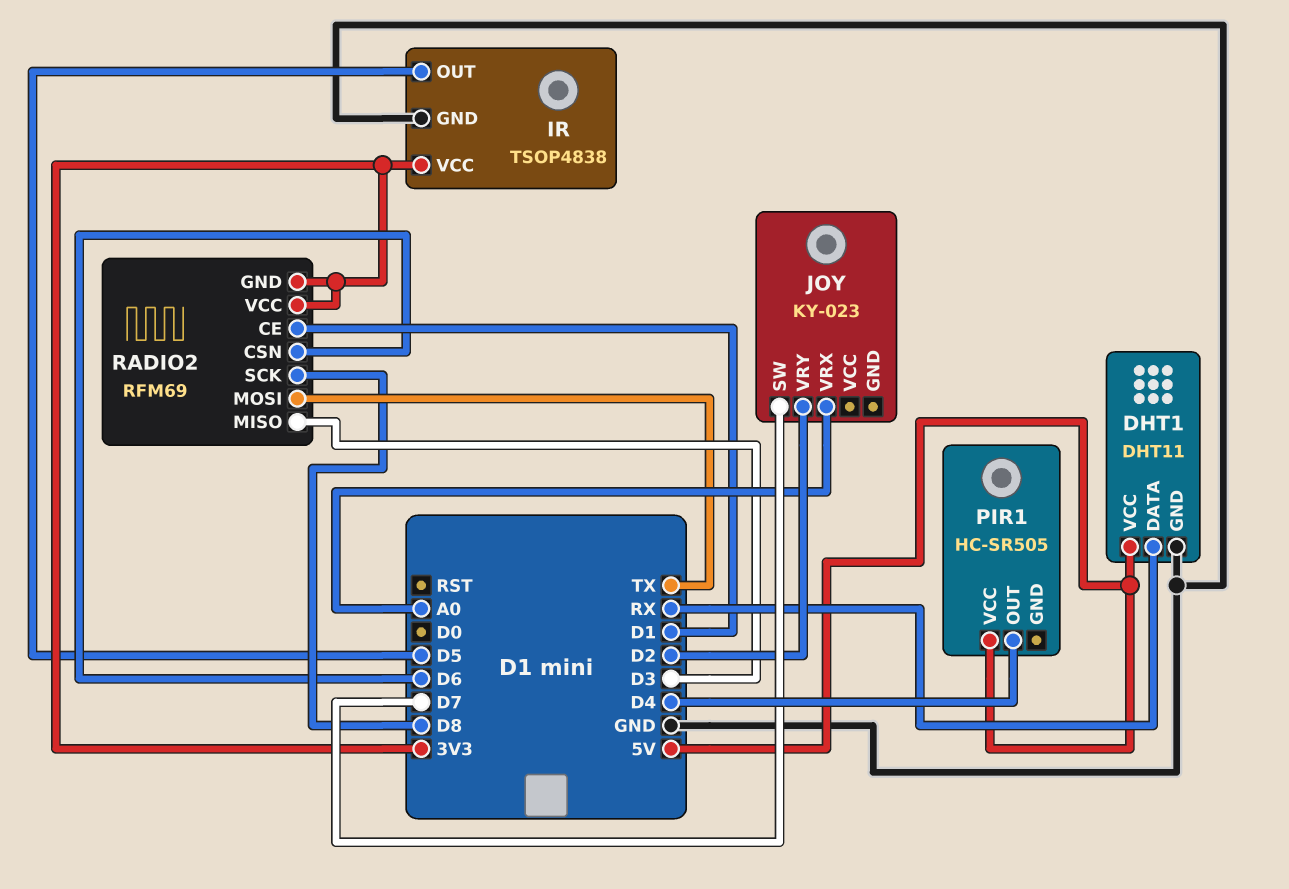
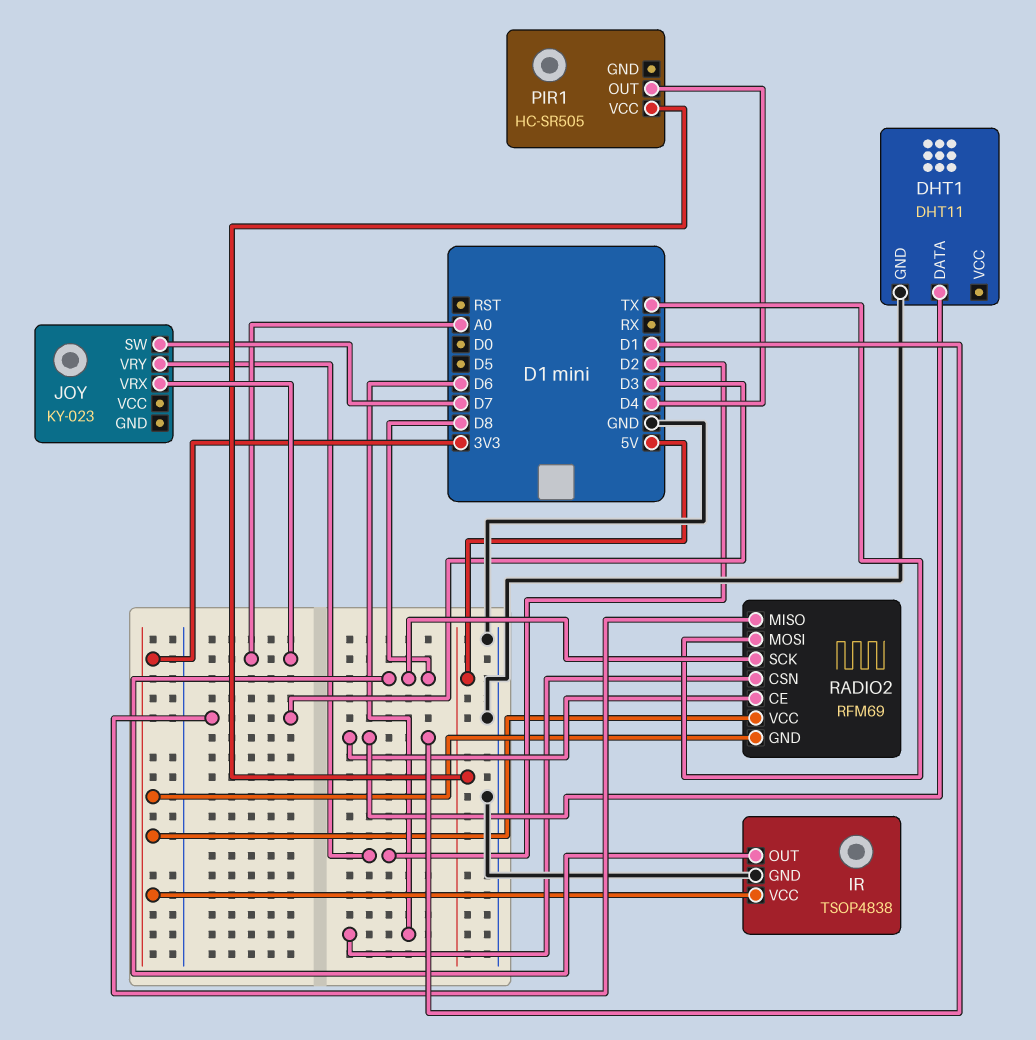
DHT1 pin DATA: RX -> D1
DHT1 pin VCC: 5V -> none
IR pin OUT: D5 -> D8

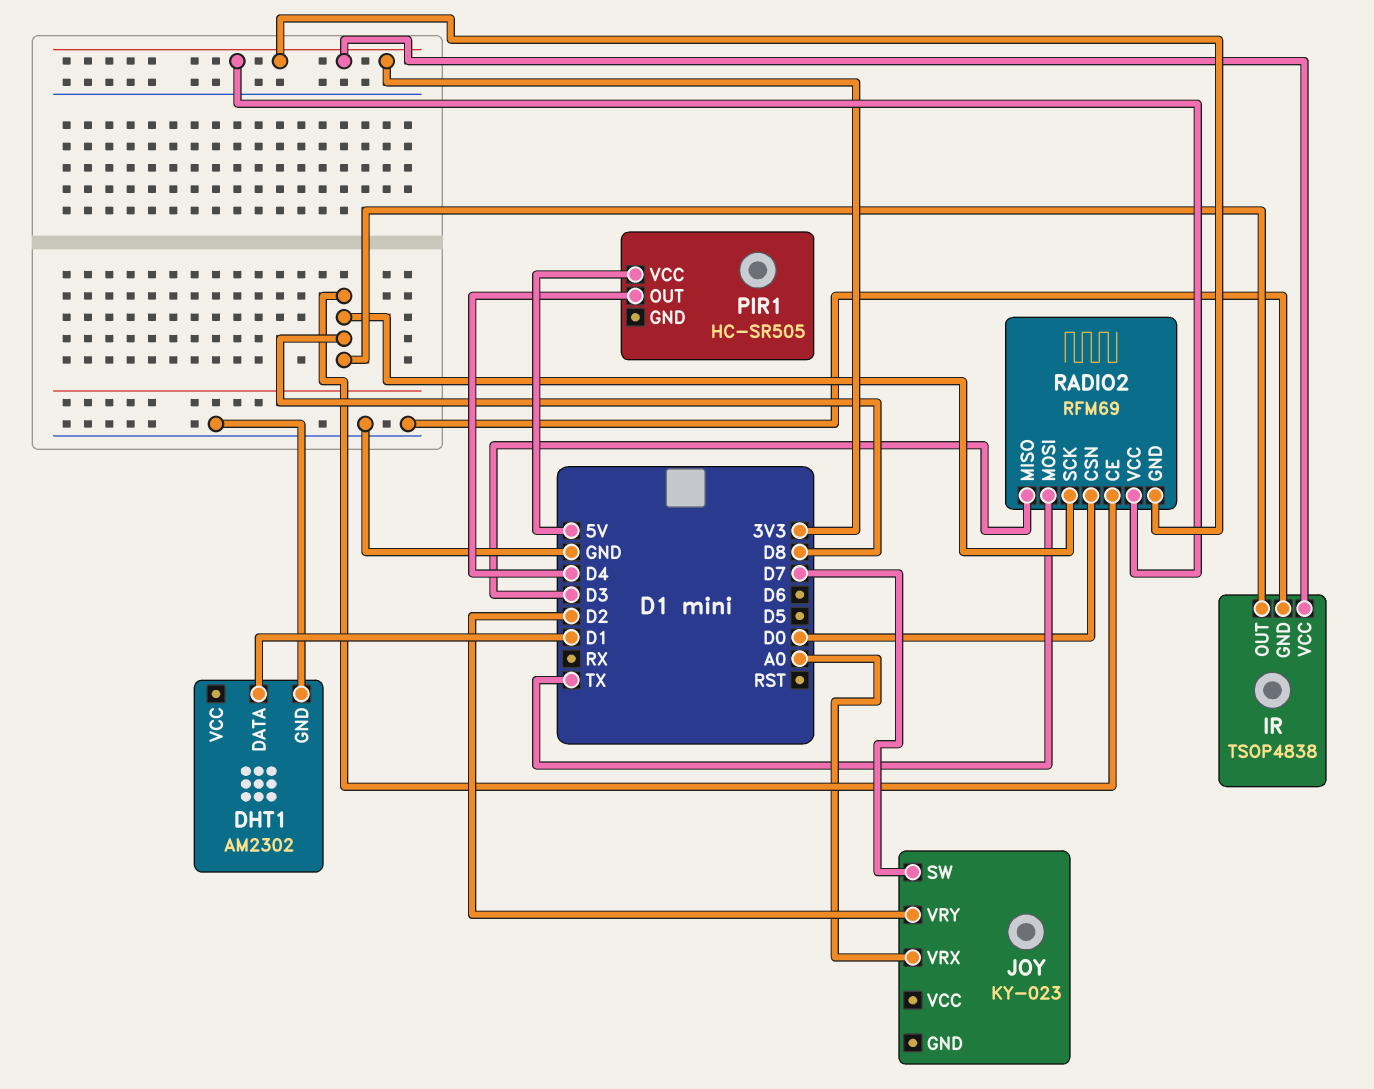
DHT1: DHT11 -> AM2302
RADIO2 pin CE: D1 -> D8
RADIO2 pin CSN: D6 -> D0

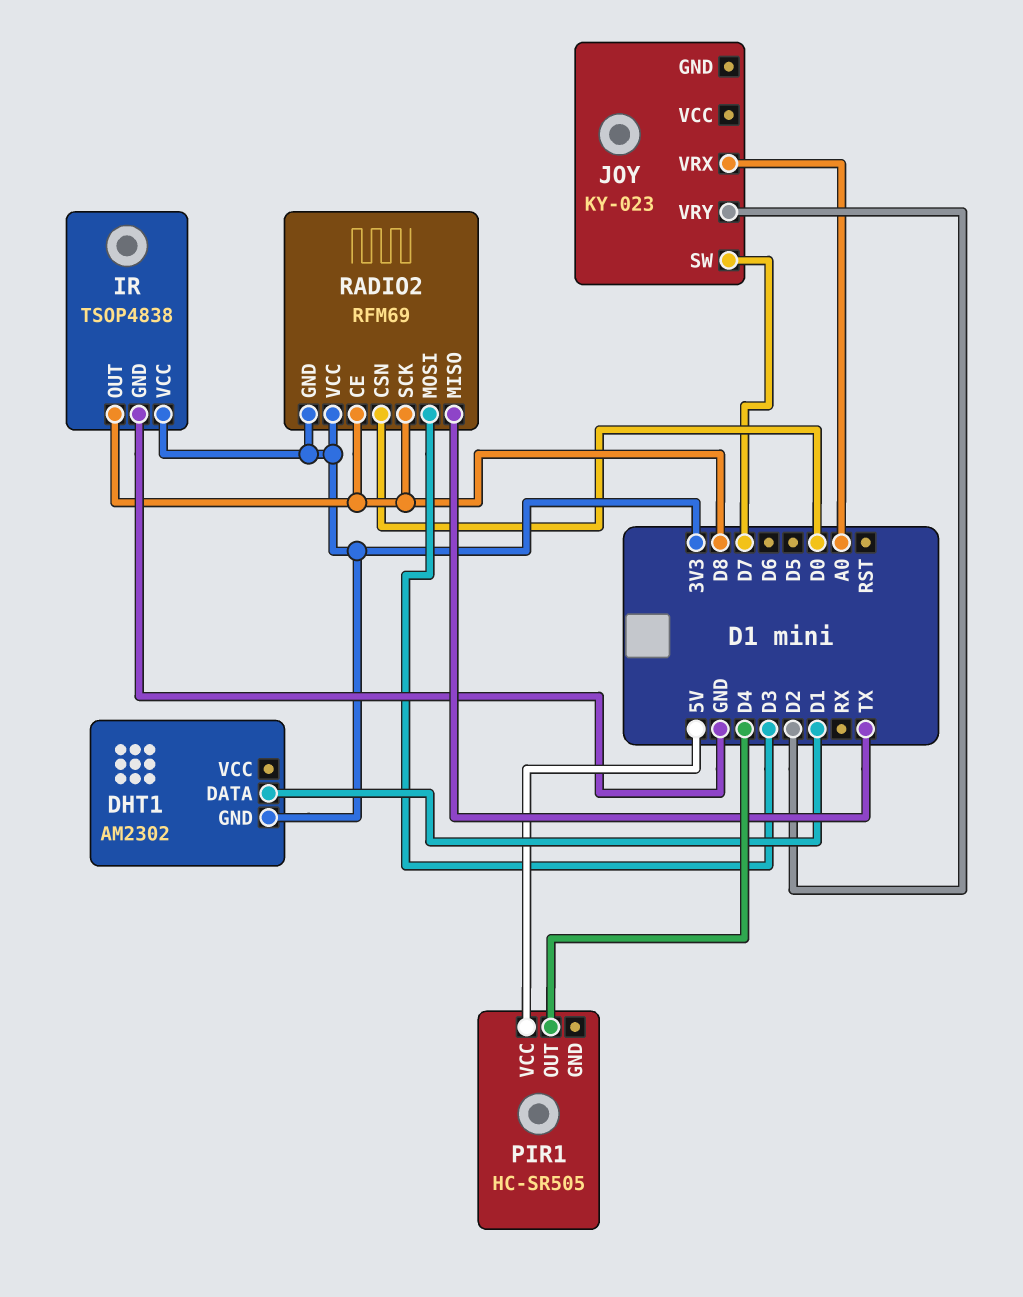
DHT1 pin GND: GND -> 3V3
RADIO2 pin MISO: D3 -> TX
RADIO2 pin MOSI: TX -> D3

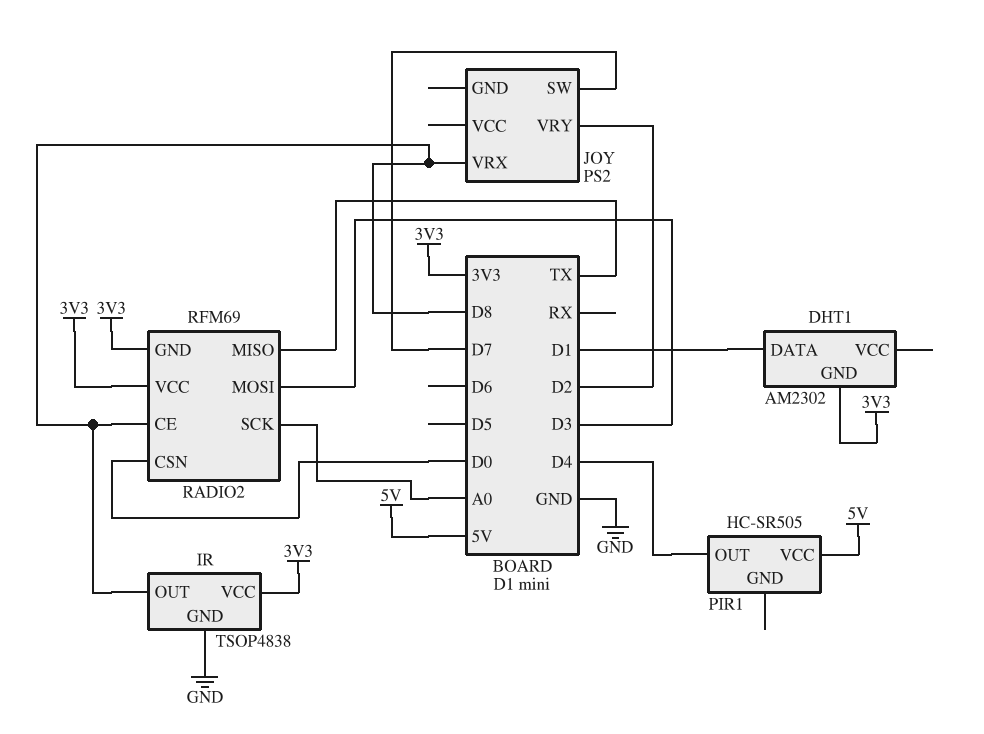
JOY: KY-023 -> PS2
JOY pin VRX: A0 -> D8
RADIO2 pin SCK: D8 -> A0

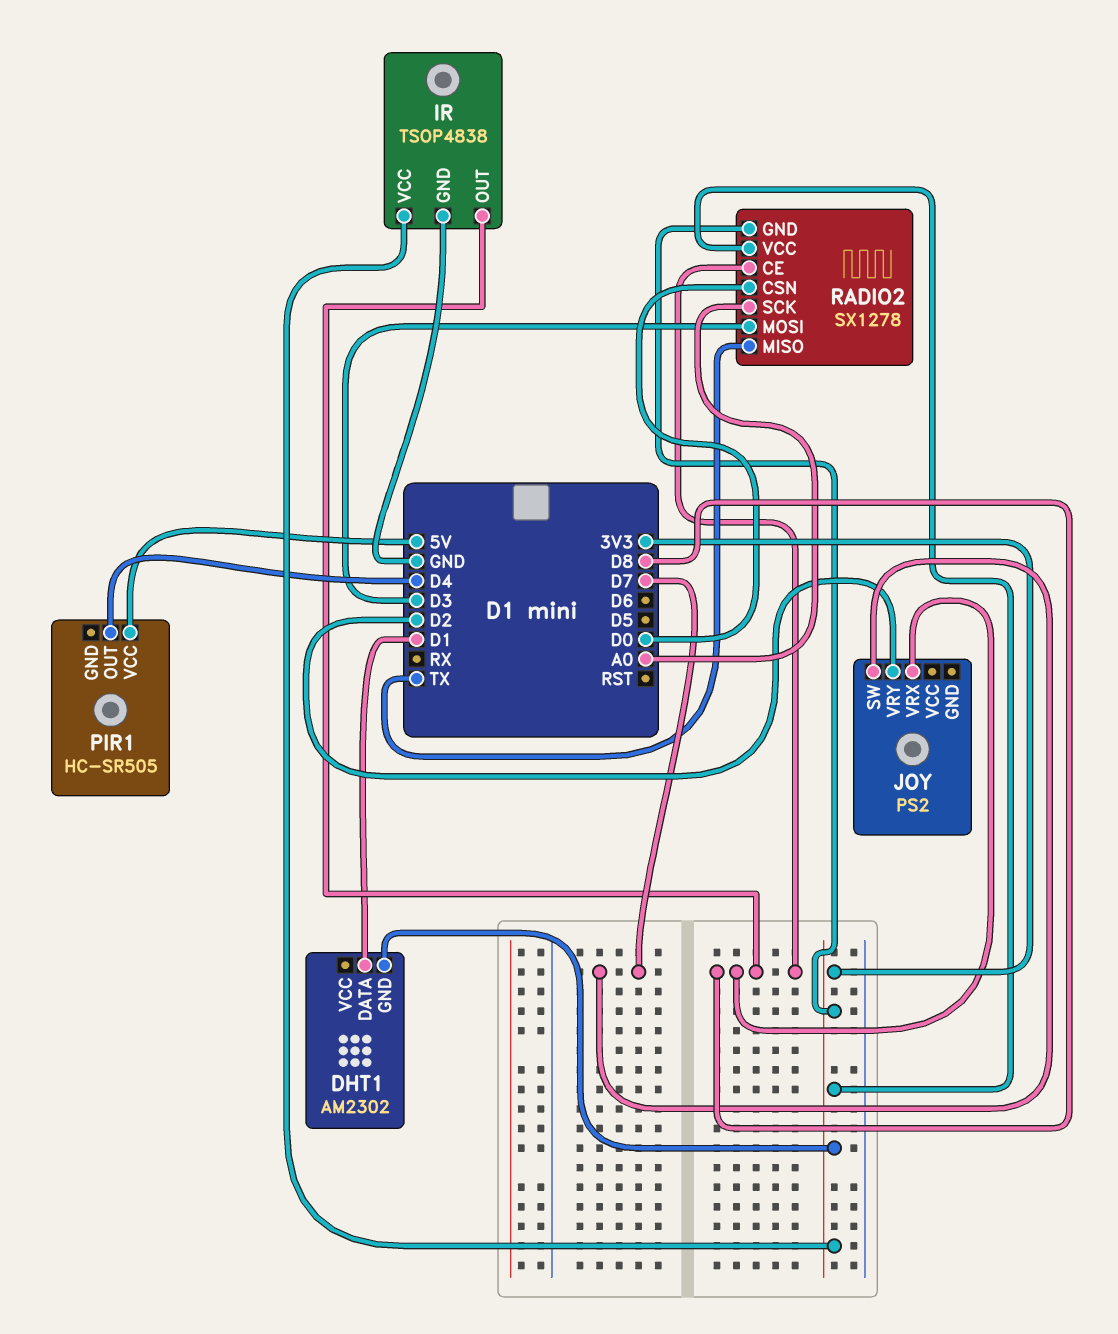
RADIO2: RFM69 -> SX1278

